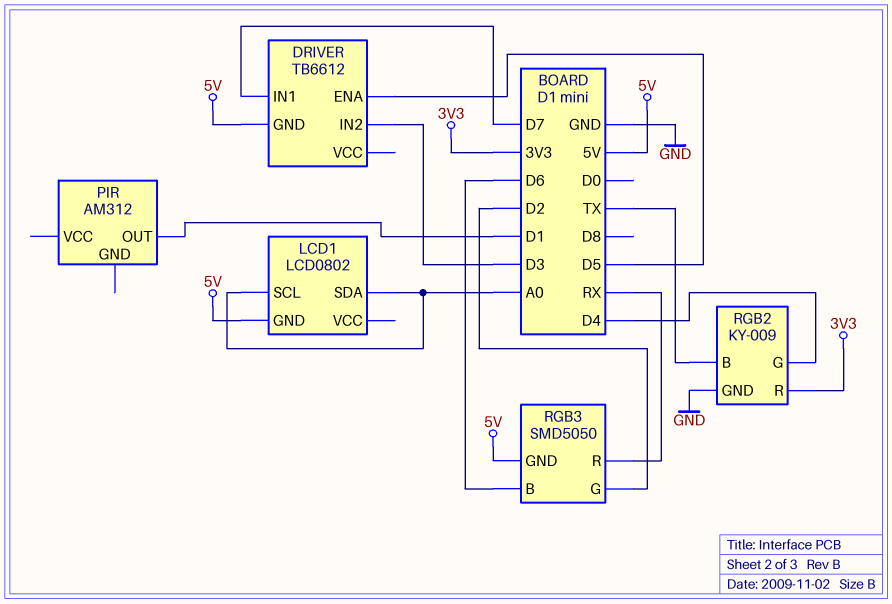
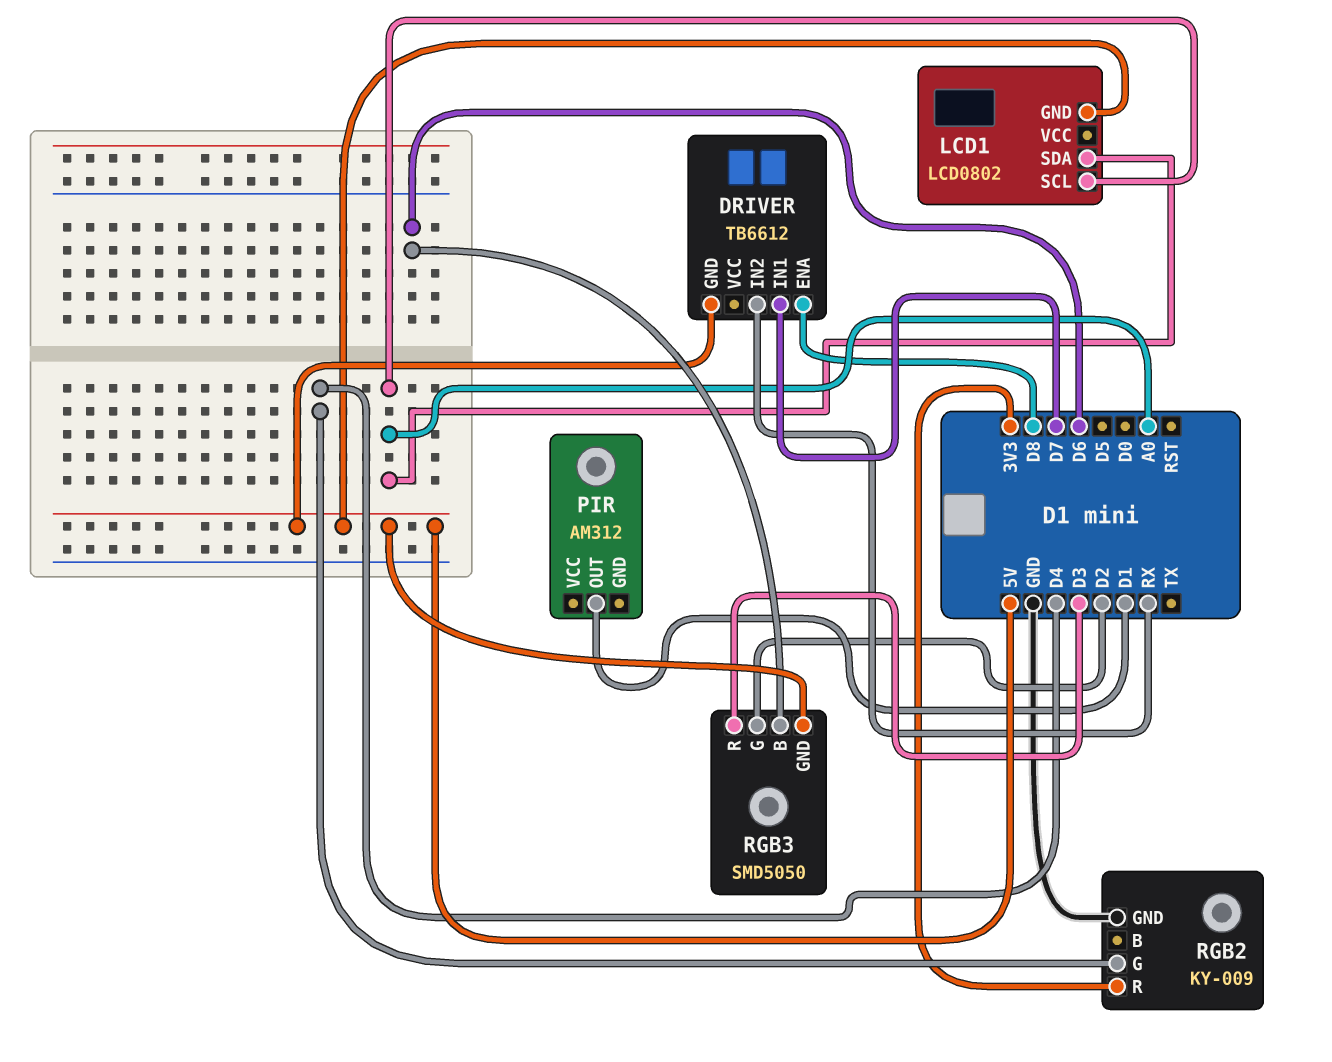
DRIVER pin ENA: D5 -> D8
DRIVER pin IN2: D3 -> RX
RGB2 pin B: TX -> none
RGB3 pin R: RX -> D3

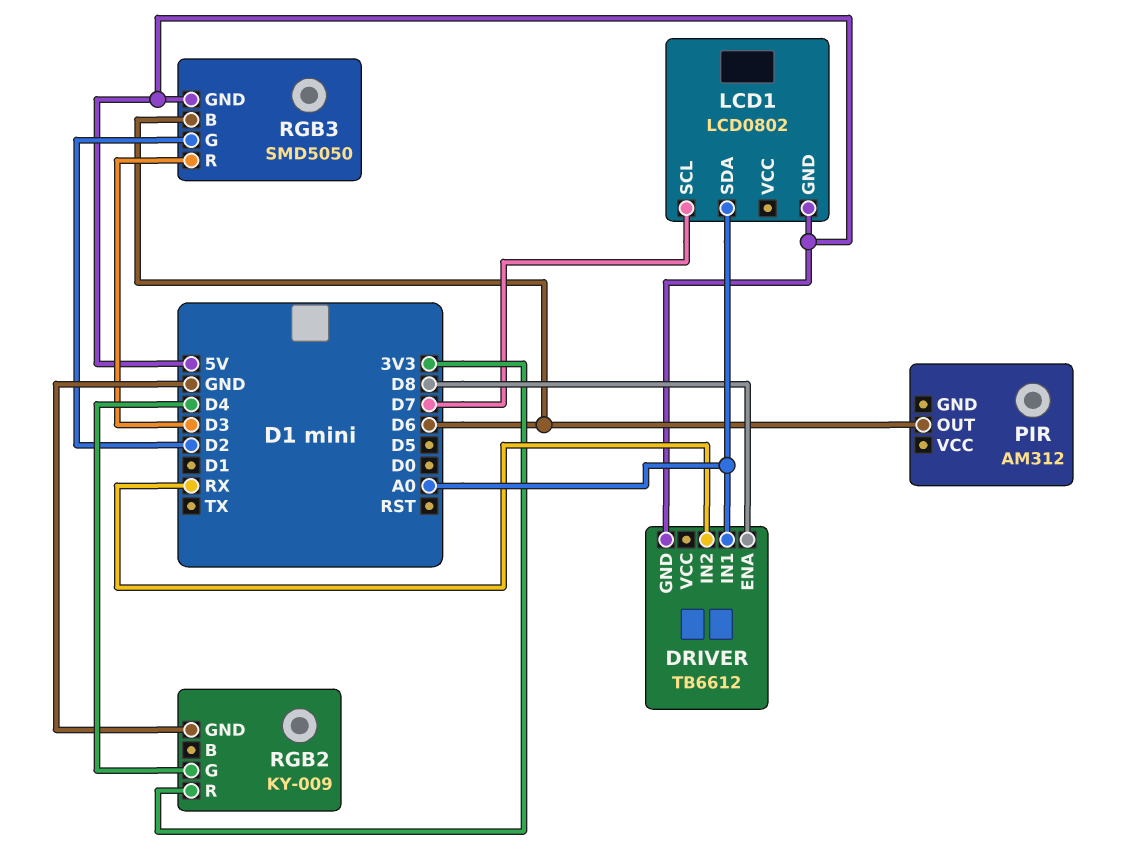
DRIVER pin IN1: D7 -> A0
LCD1 pin SCL: A0 -> D7
PIR pin OUT: D1 -> D6

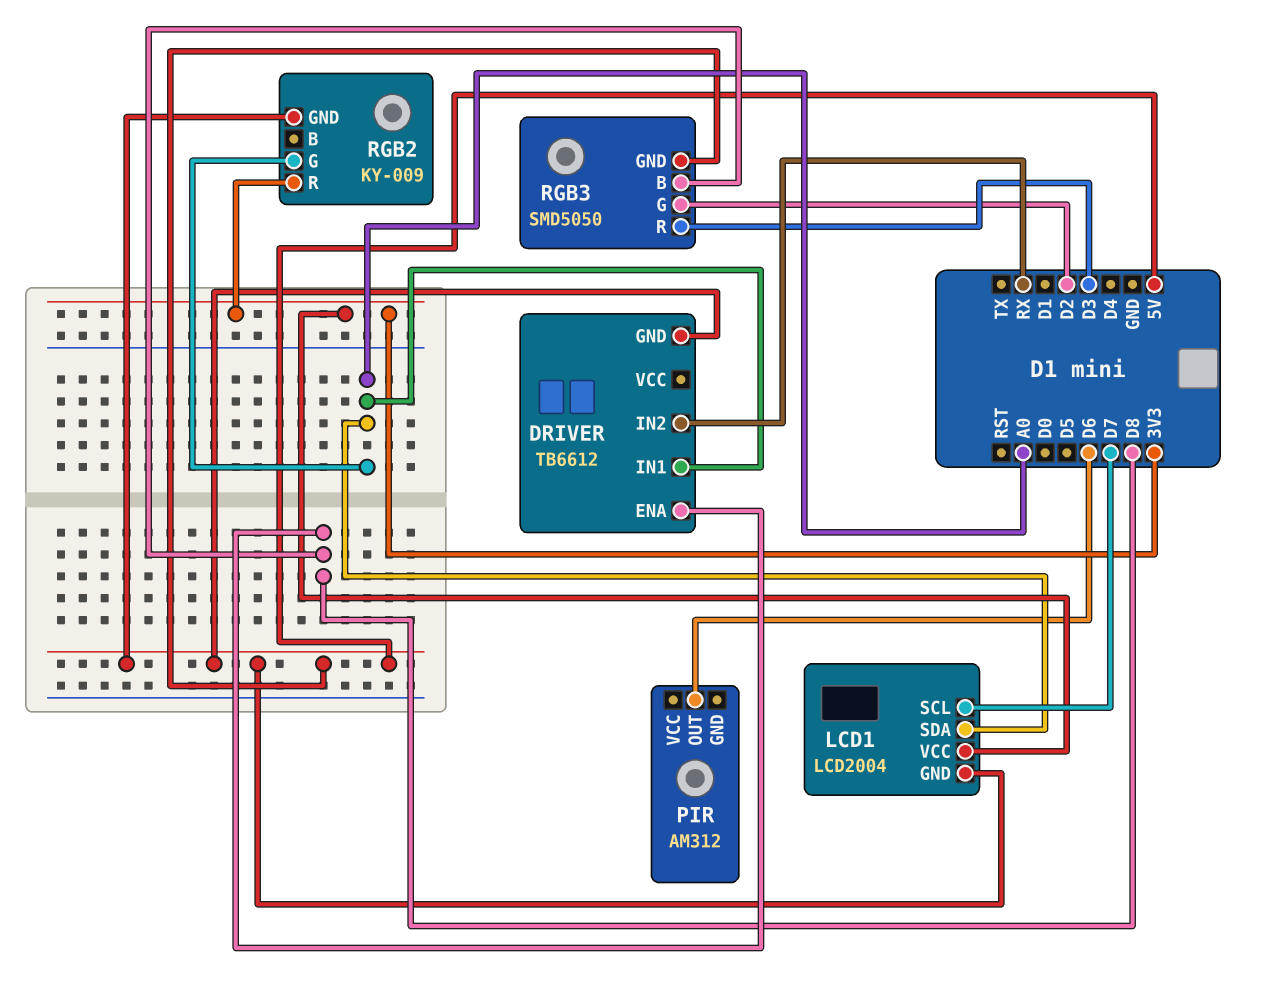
LCD1: LCD0802 -> LCD2004
LCD1 pin VCC: none -> 3V3
RGB2 pin G: D4 -> A0
RGB2 pin GND: GND -> 5V
RGB3 pin B: D6 -> D8

